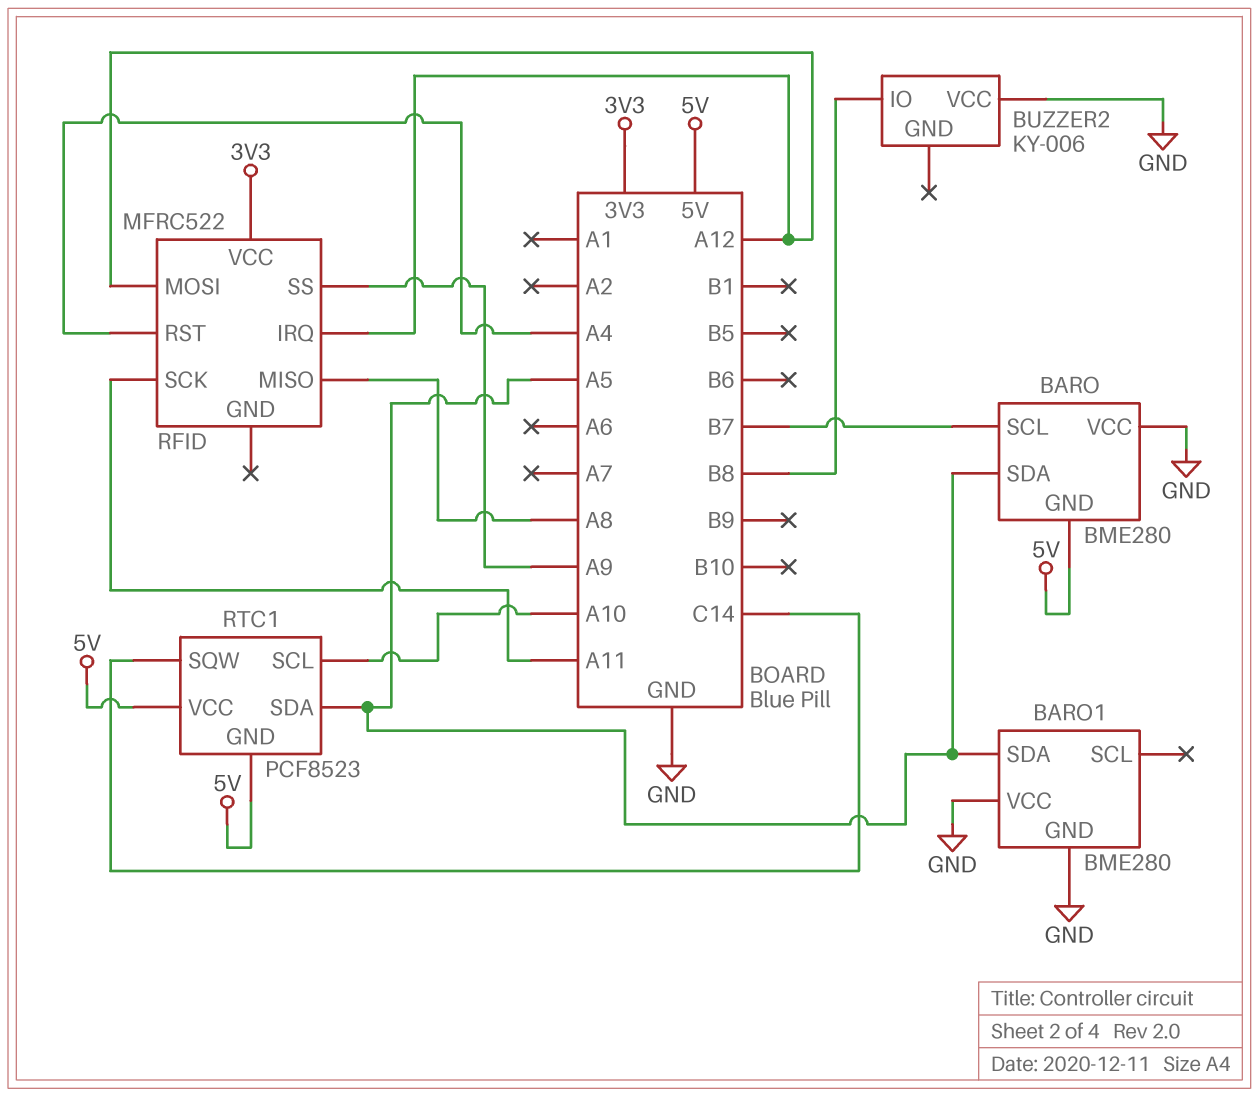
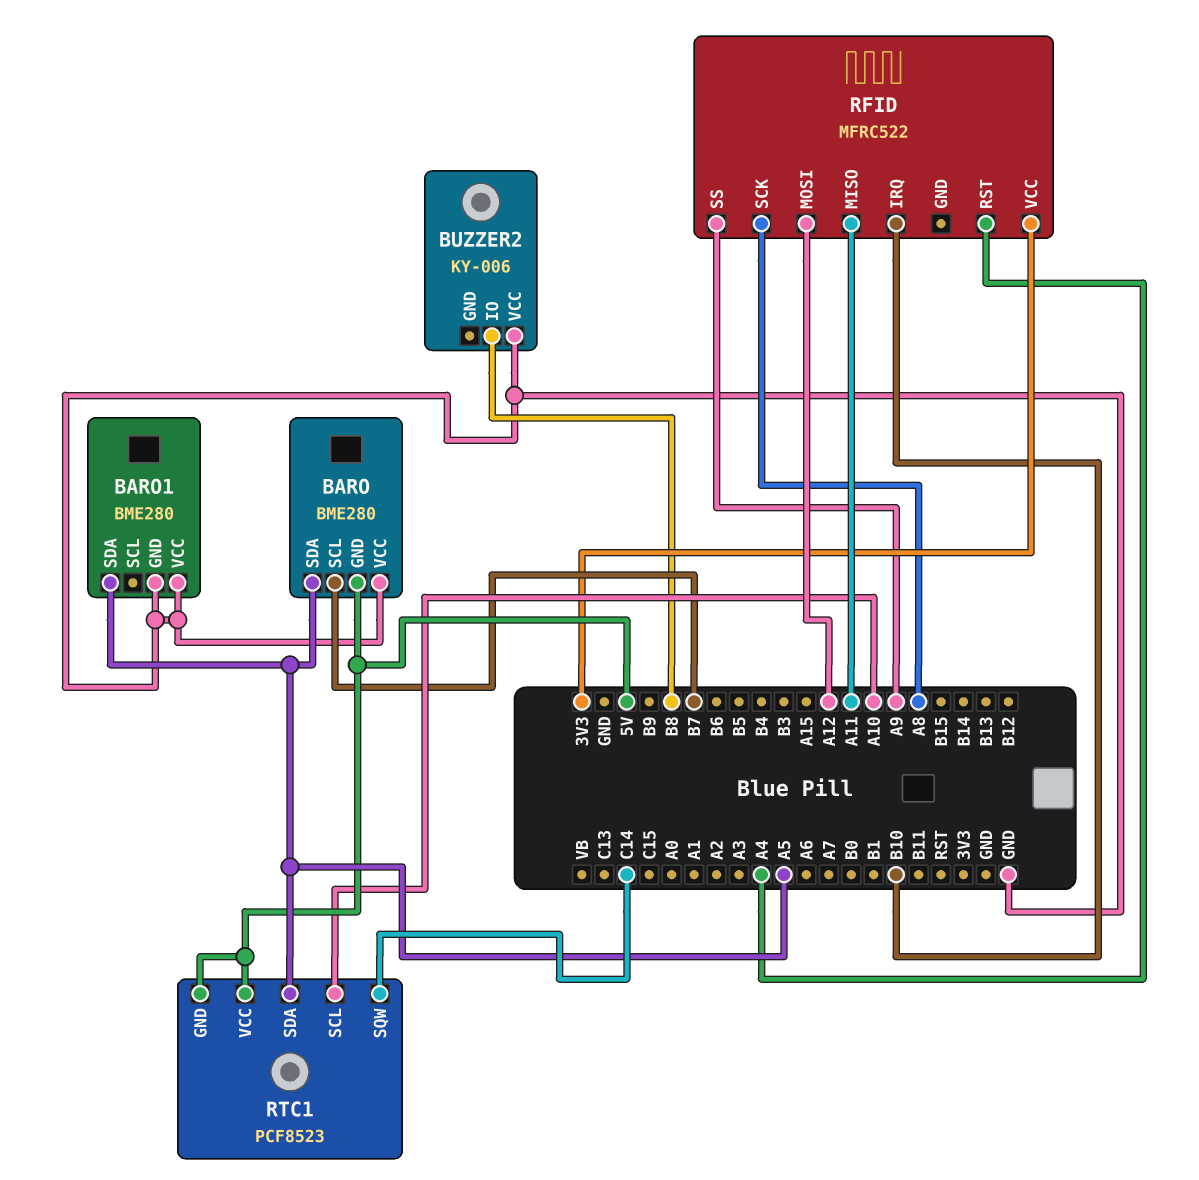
RFID pin IRQ: A12 -> B10
RFID pin MISO: A8 -> A11
RFID pin SCK: A11 -> A8

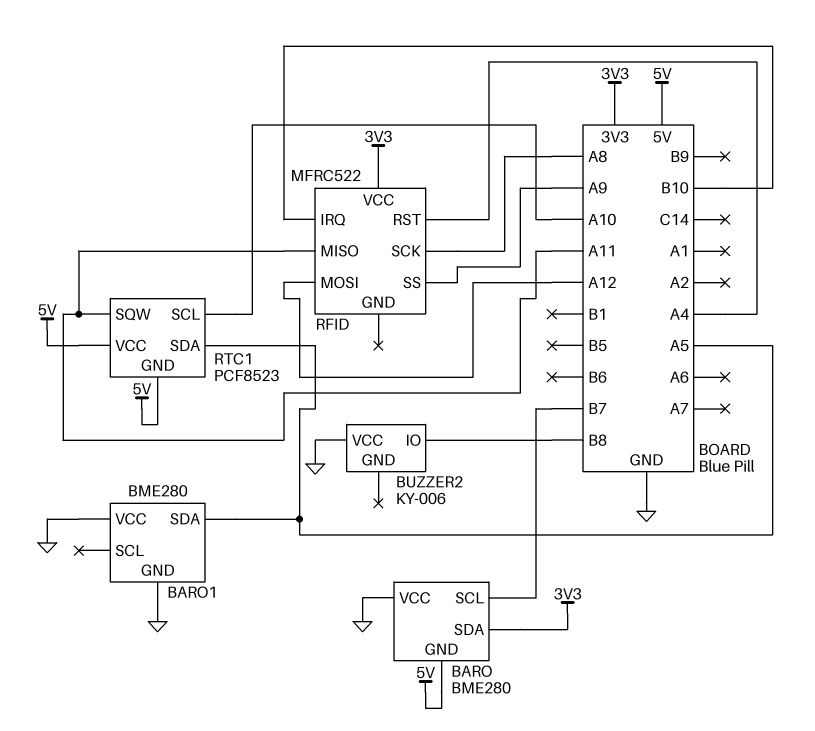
BARO pin SDA: A5 -> 3V3
RTC1 pin SQW: C14 -> A11

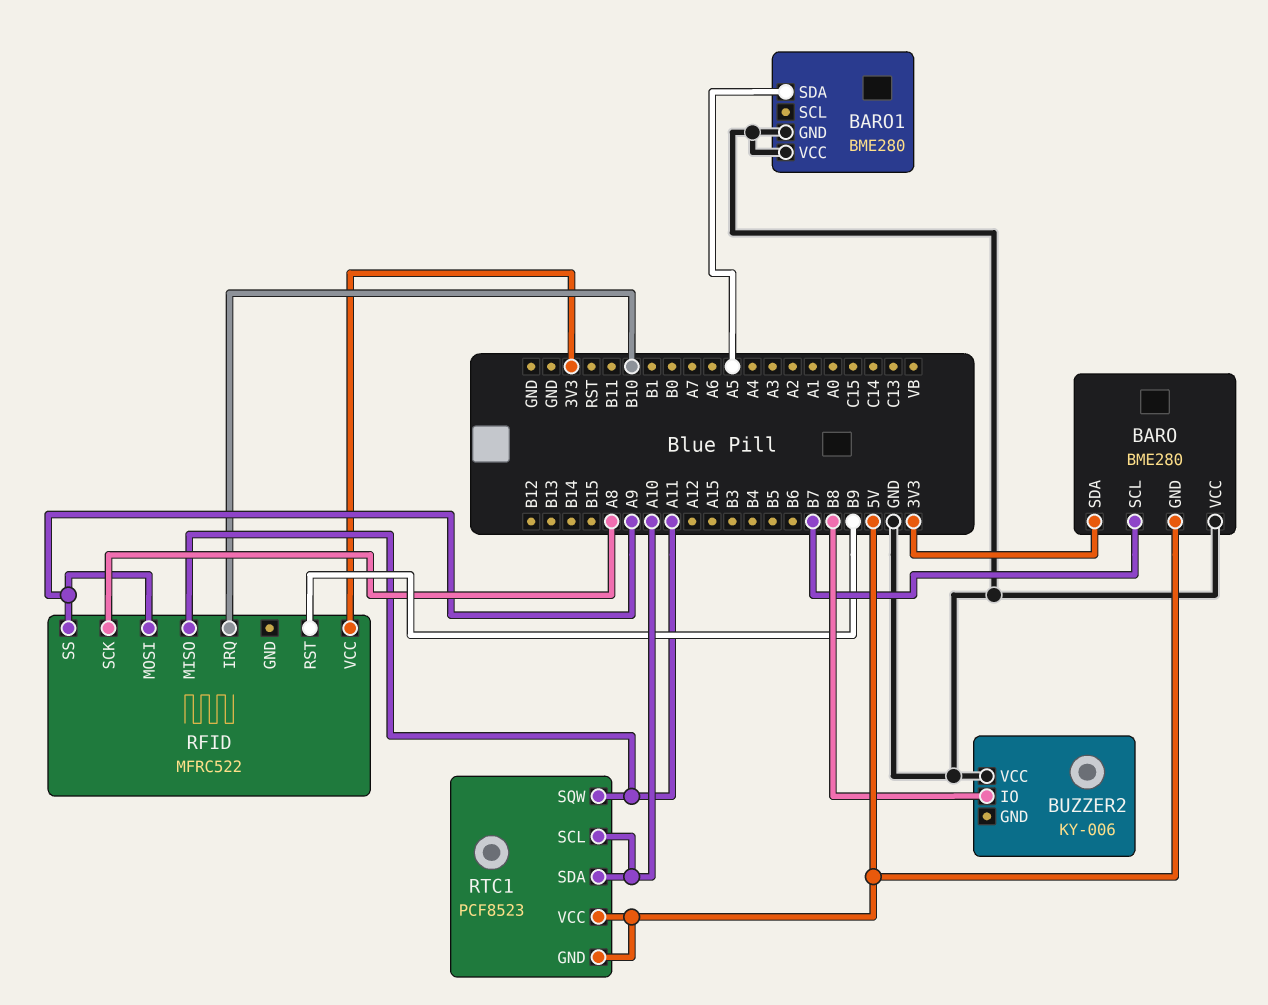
RFID pin MOSI: A12 -> A9
RFID pin RST: A4 -> B9
RTC1 pin SDA: A5 -> A10

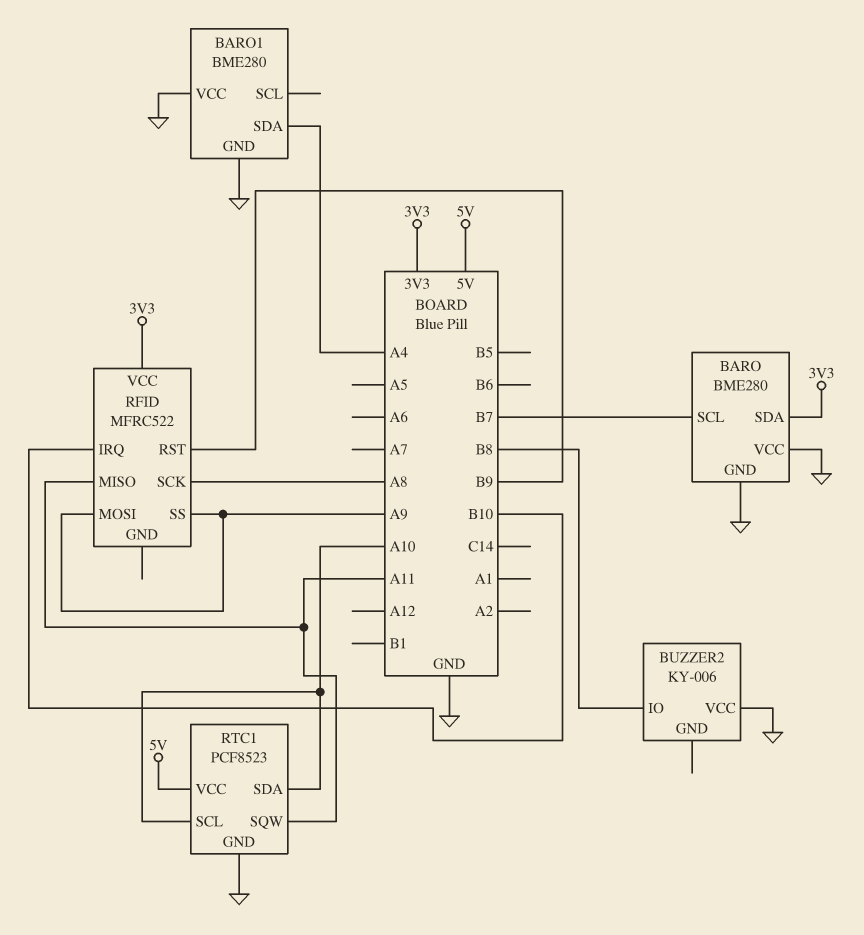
BARO pin GND: 5V -> GND
BARO1 pin SDA: A5 -> A4
RTC1 pin GND: 5V -> GND

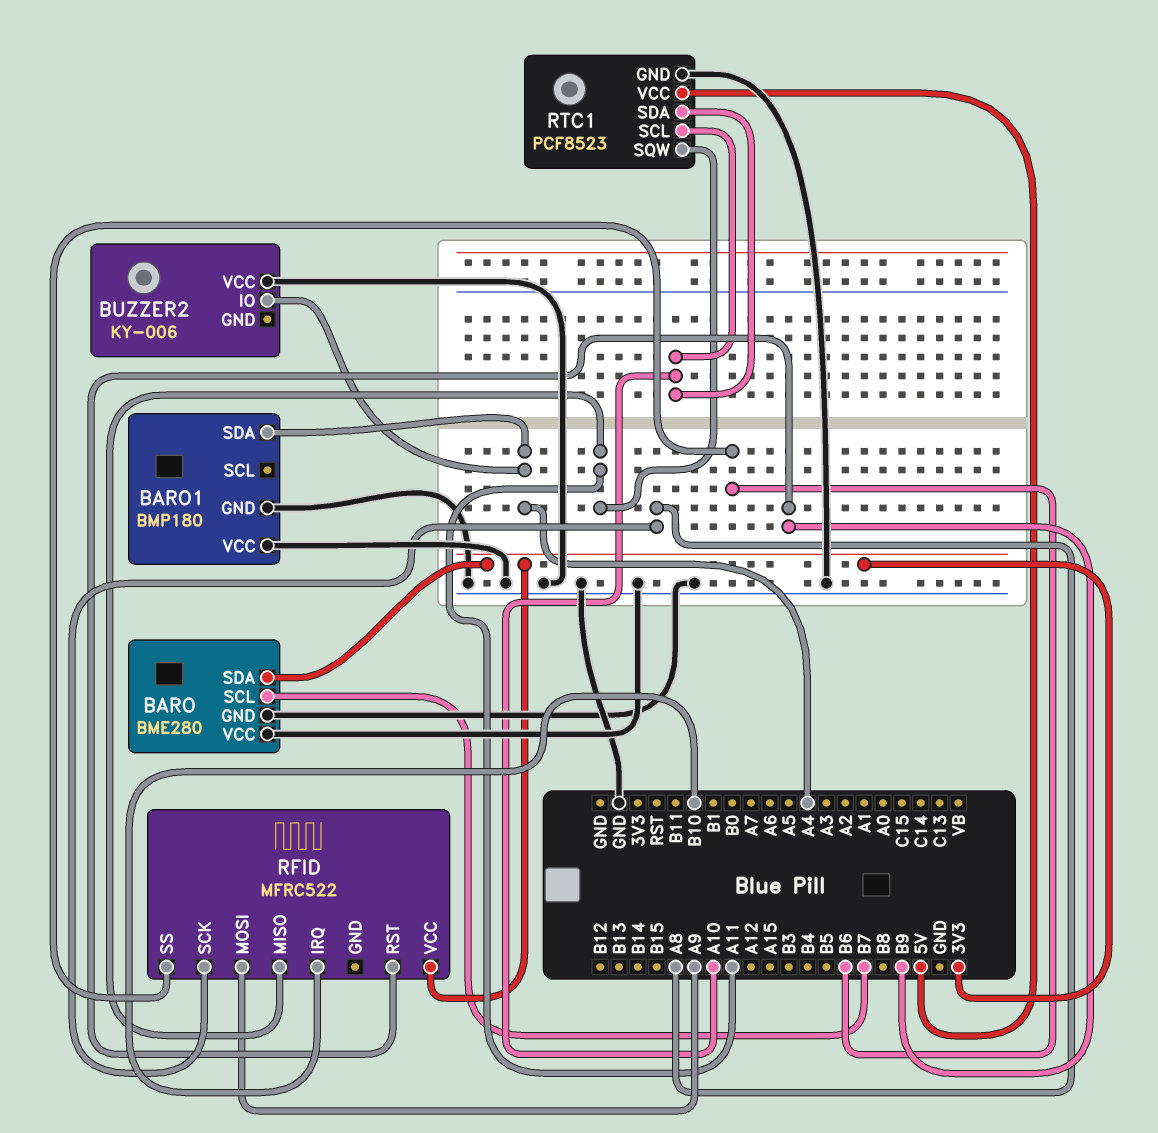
BARO1: BME280 -> BMP180
BUZZER2 pin IO: B8 -> A4
RFID pin SS: A9 -> B6

